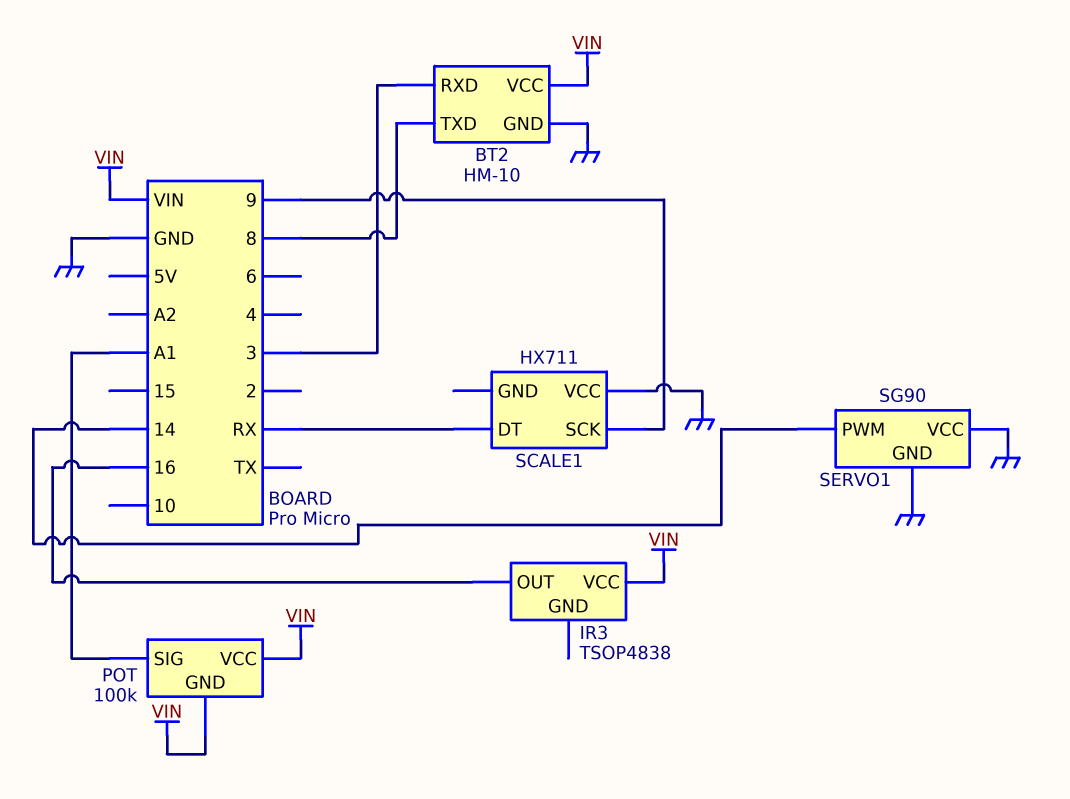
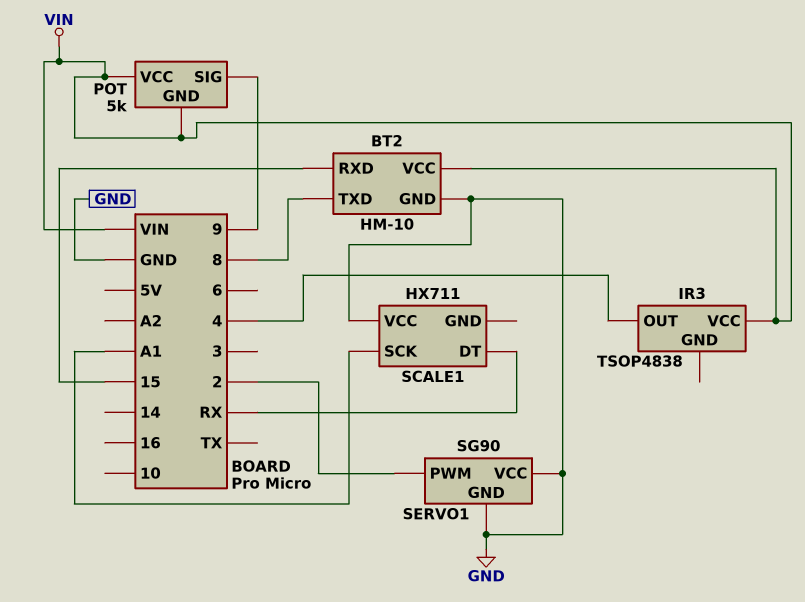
BT2 pin RXD: 3 -> 15
IR3 pin OUT: 16 -> 4
POT: 100k -> 5k
POT pin SIG: A1 -> 9
SCALE1 pin SCK: 9 -> A1
SERVO1 pin PWM: 14 -> 2

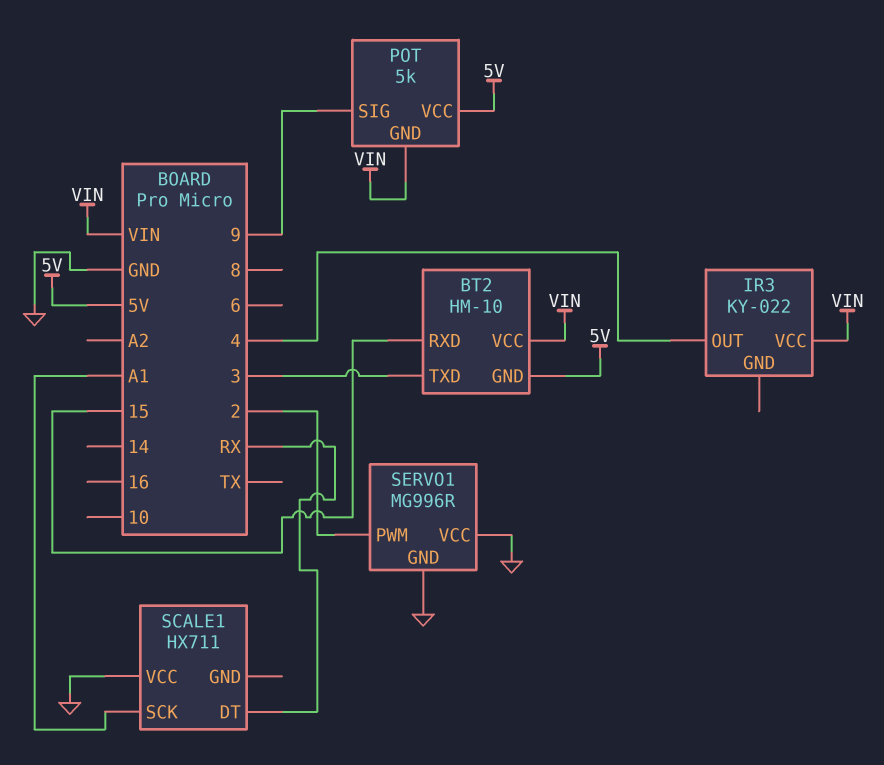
BT2 pin GND: GND -> 5V
BT2 pin TXD: 8 -> 3
IR3: TSOP4838 -> KY-022
POT pin VCC: VIN -> 5V
SERVO1: SG90 -> MG996R

